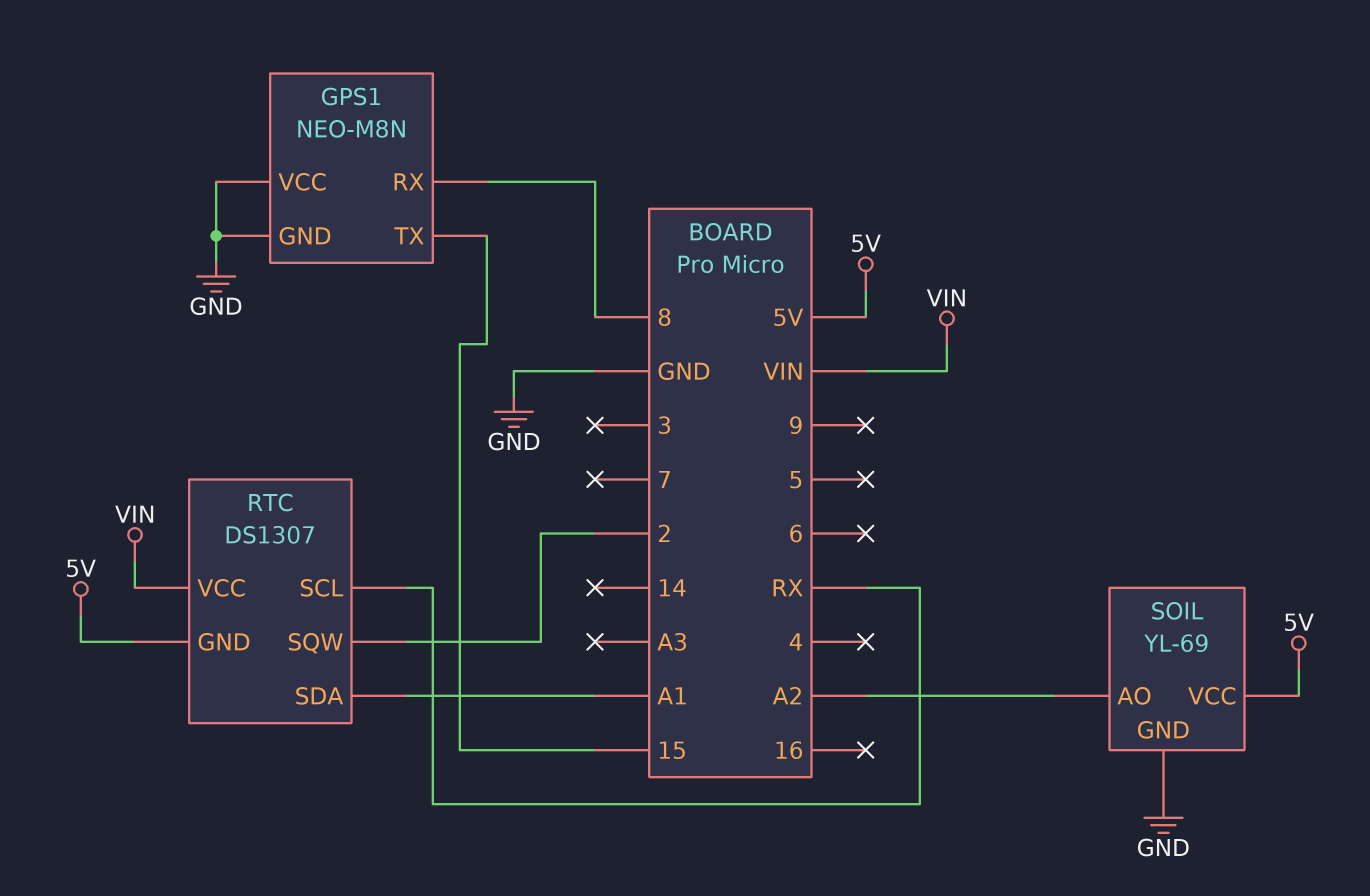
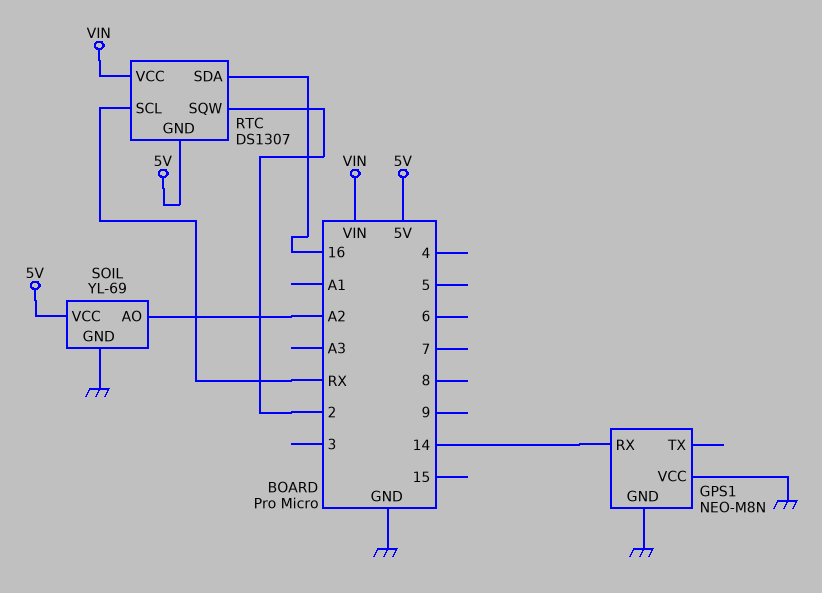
GPS1 pin RX: 8 -> 14
GPS1 pin TX: 15 -> none
RTC pin SDA: A1 -> 16

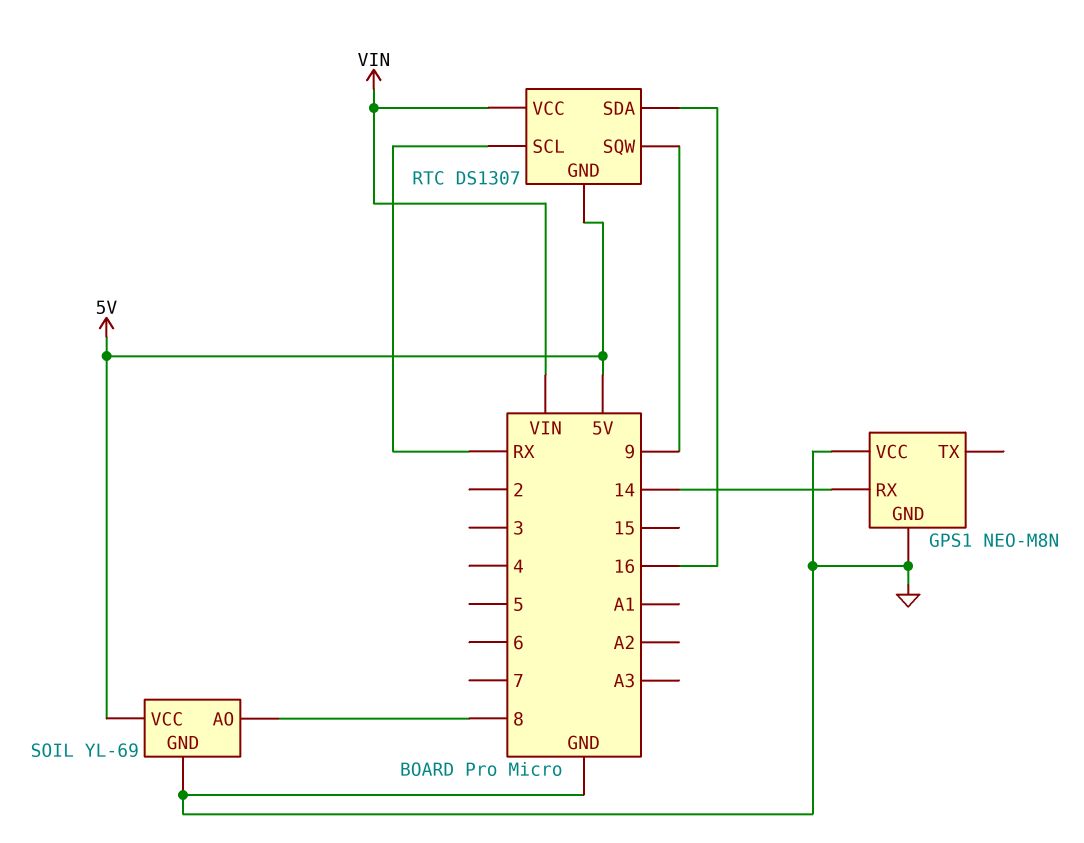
RTC pin SQW: 2 -> 9
SOIL pin AO: A2 -> 8

